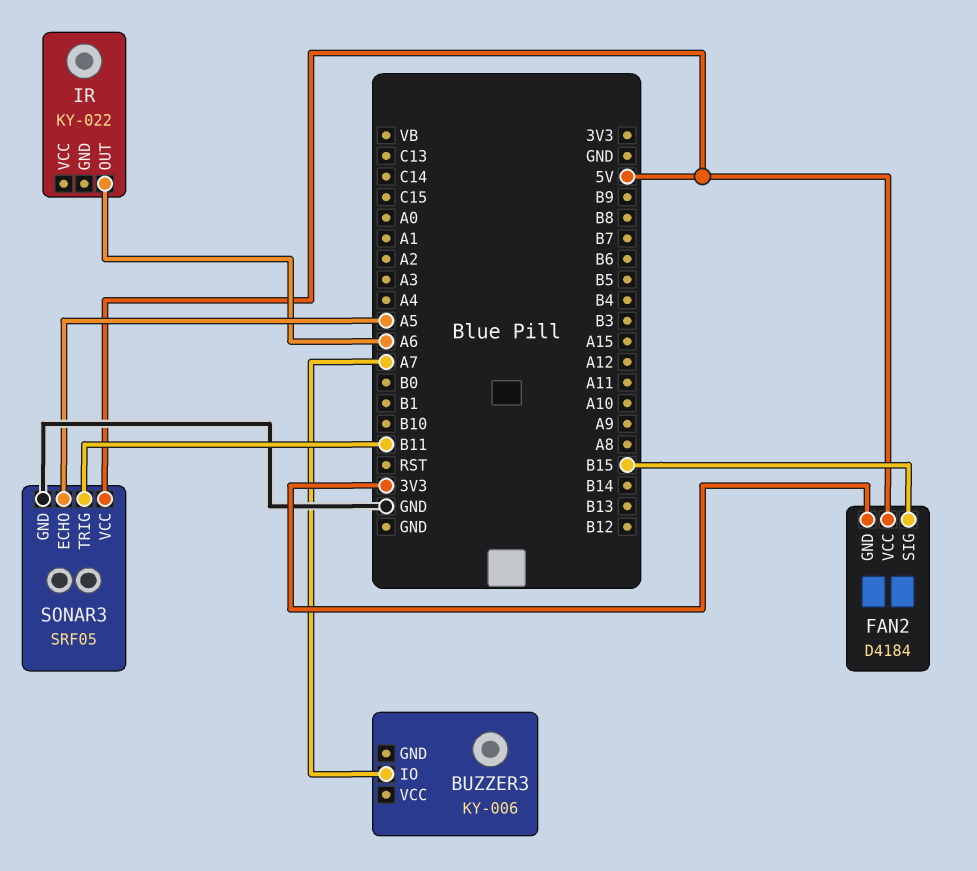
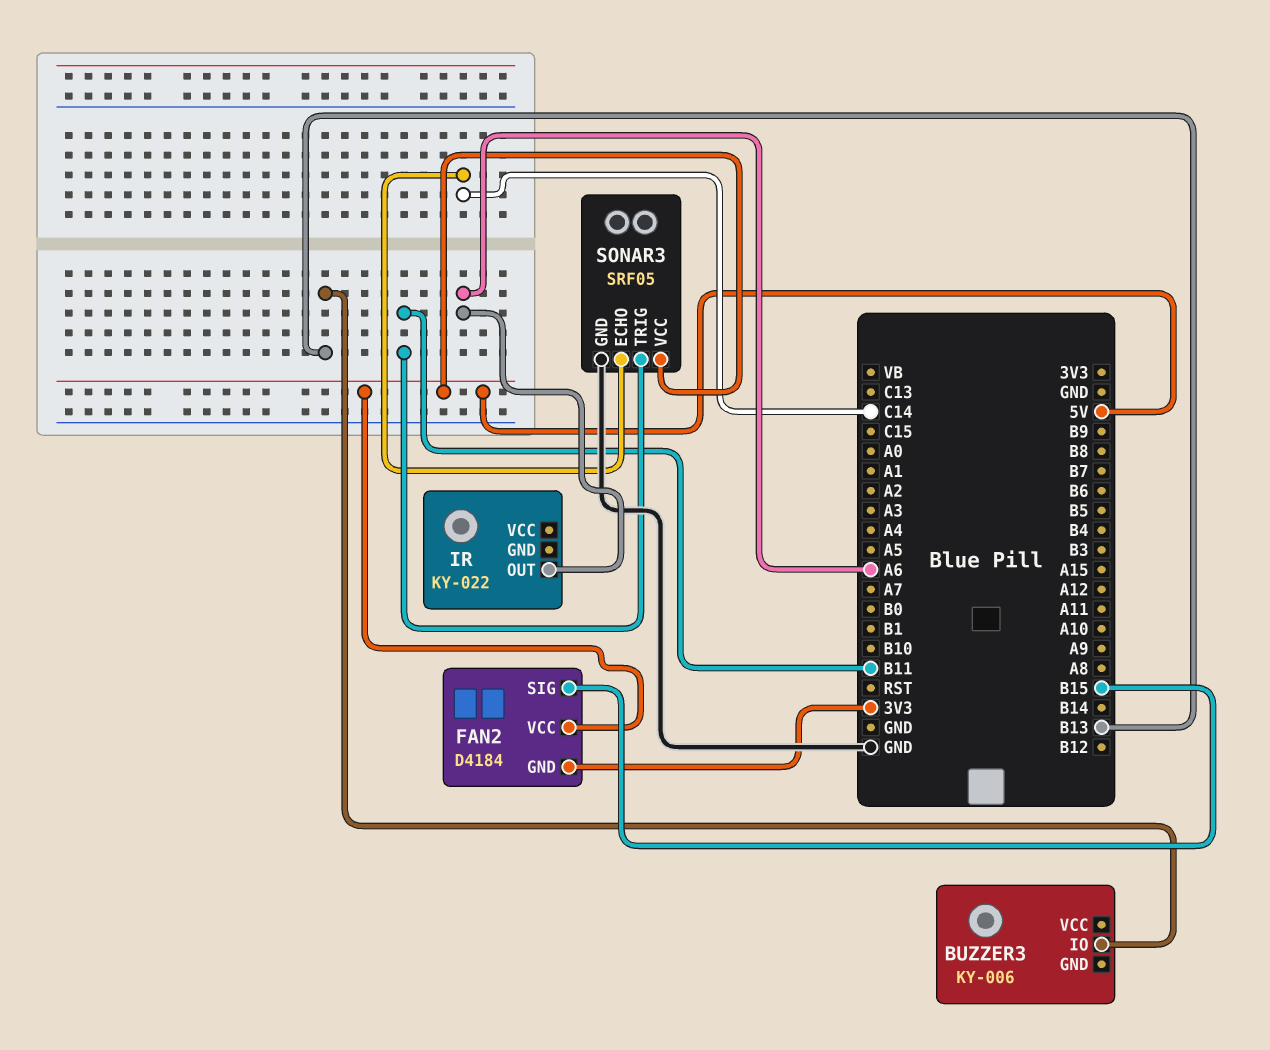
BUZZER3 pin IO: A7 -> B13
SONAR3 pin ECHO: A5 -> C14

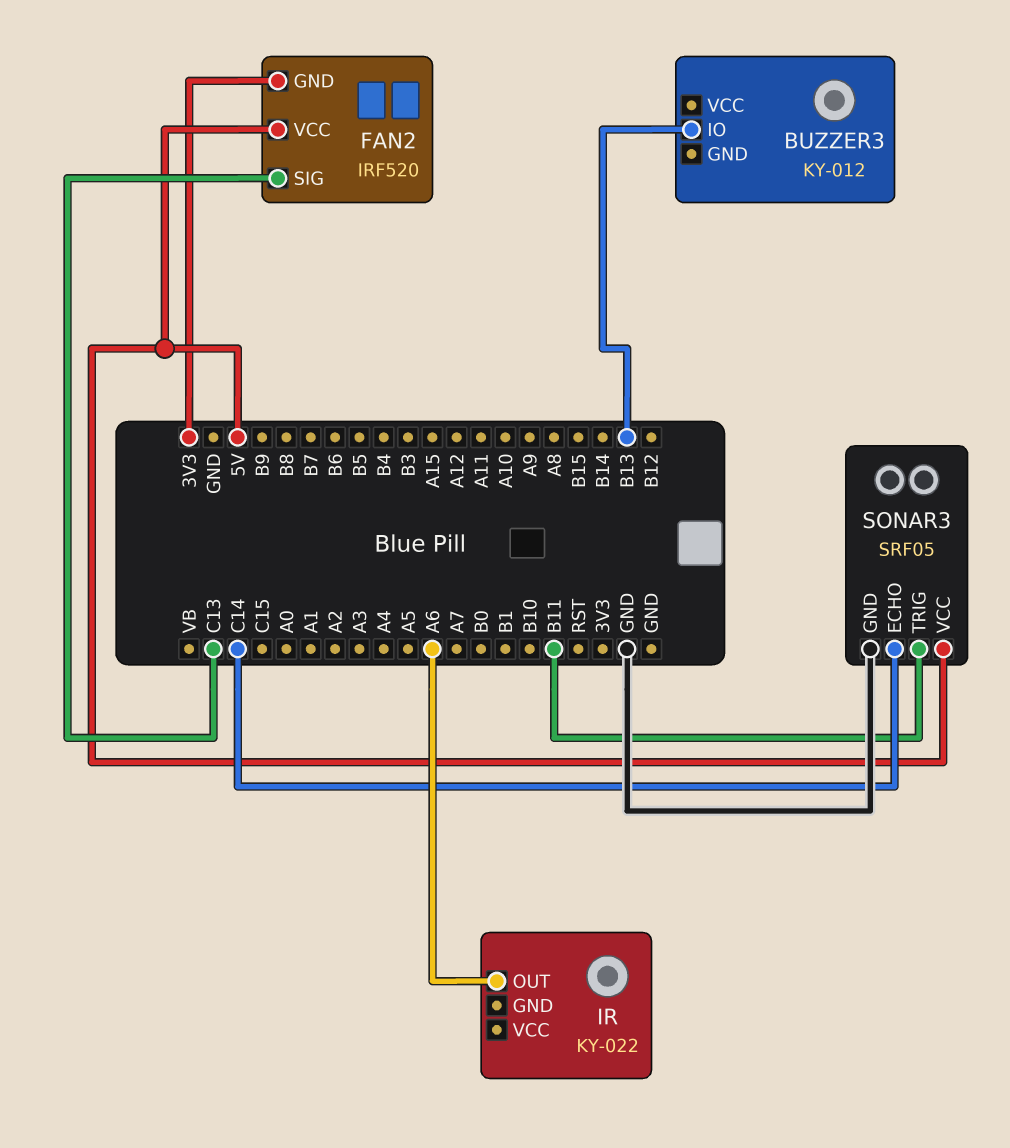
BUZZER3: KY-006 -> KY-012
FAN2: D4184 -> IRF520
FAN2 pin SIG: B15 -> C13

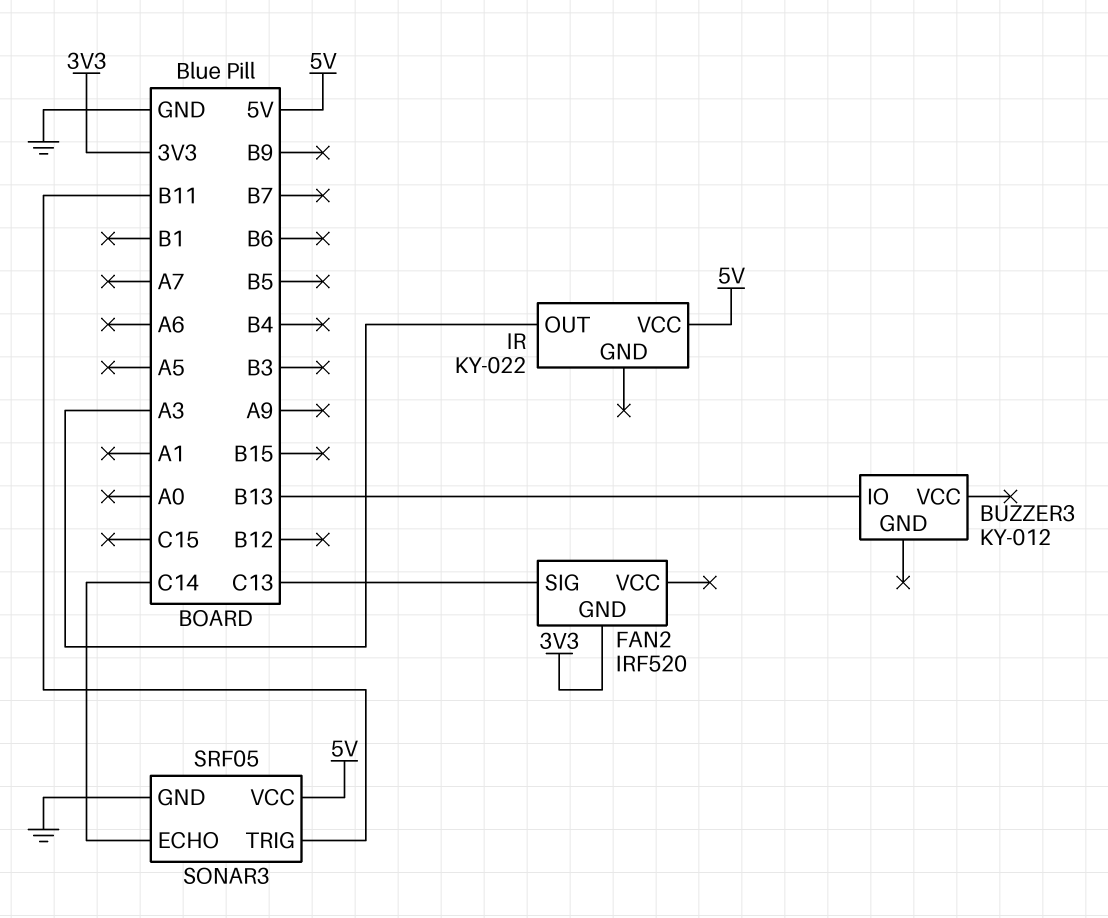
FAN2 pin VCC: 5V -> none
IR pin OUT: A6 -> A3
IR pin VCC: none -> 5V

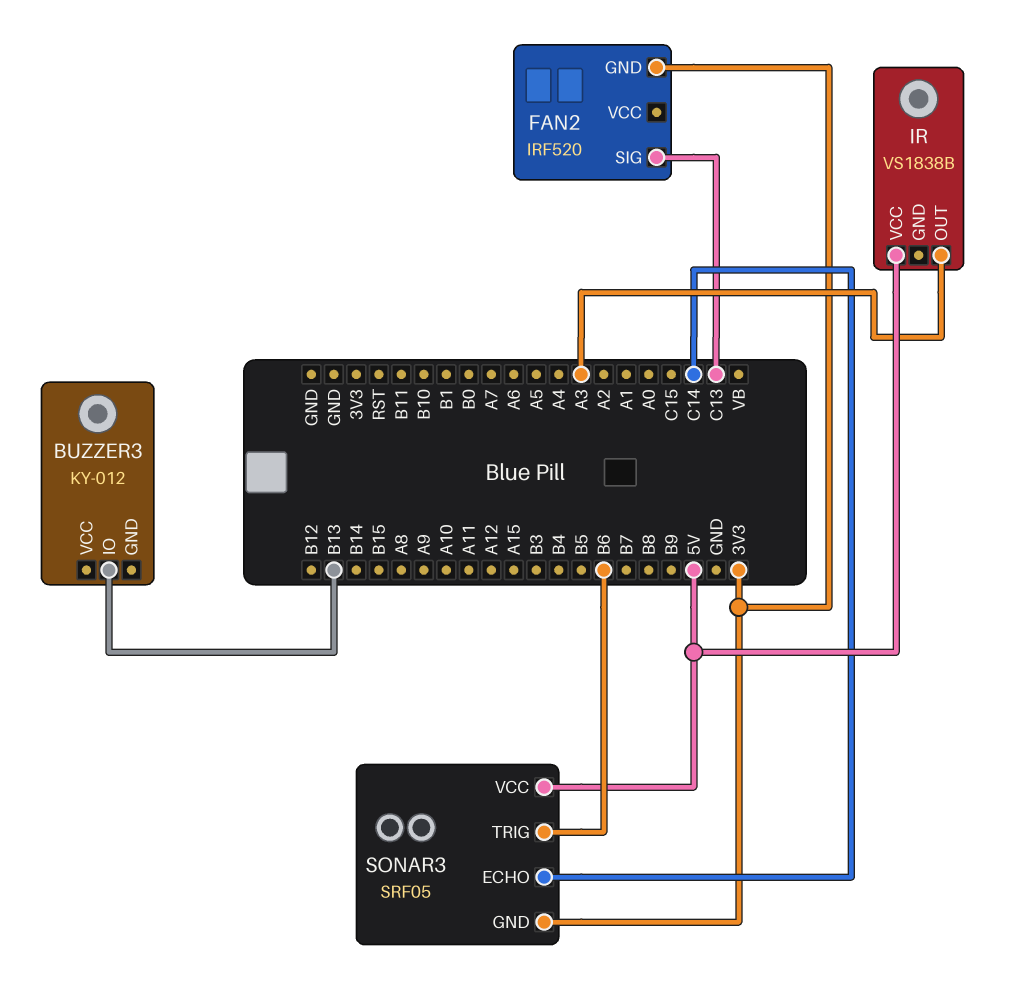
IR: KY-022 -> VS1838B
SONAR3 pin GND: GND -> 3V3
SONAR3 pin TRIG: B11 -> B6

